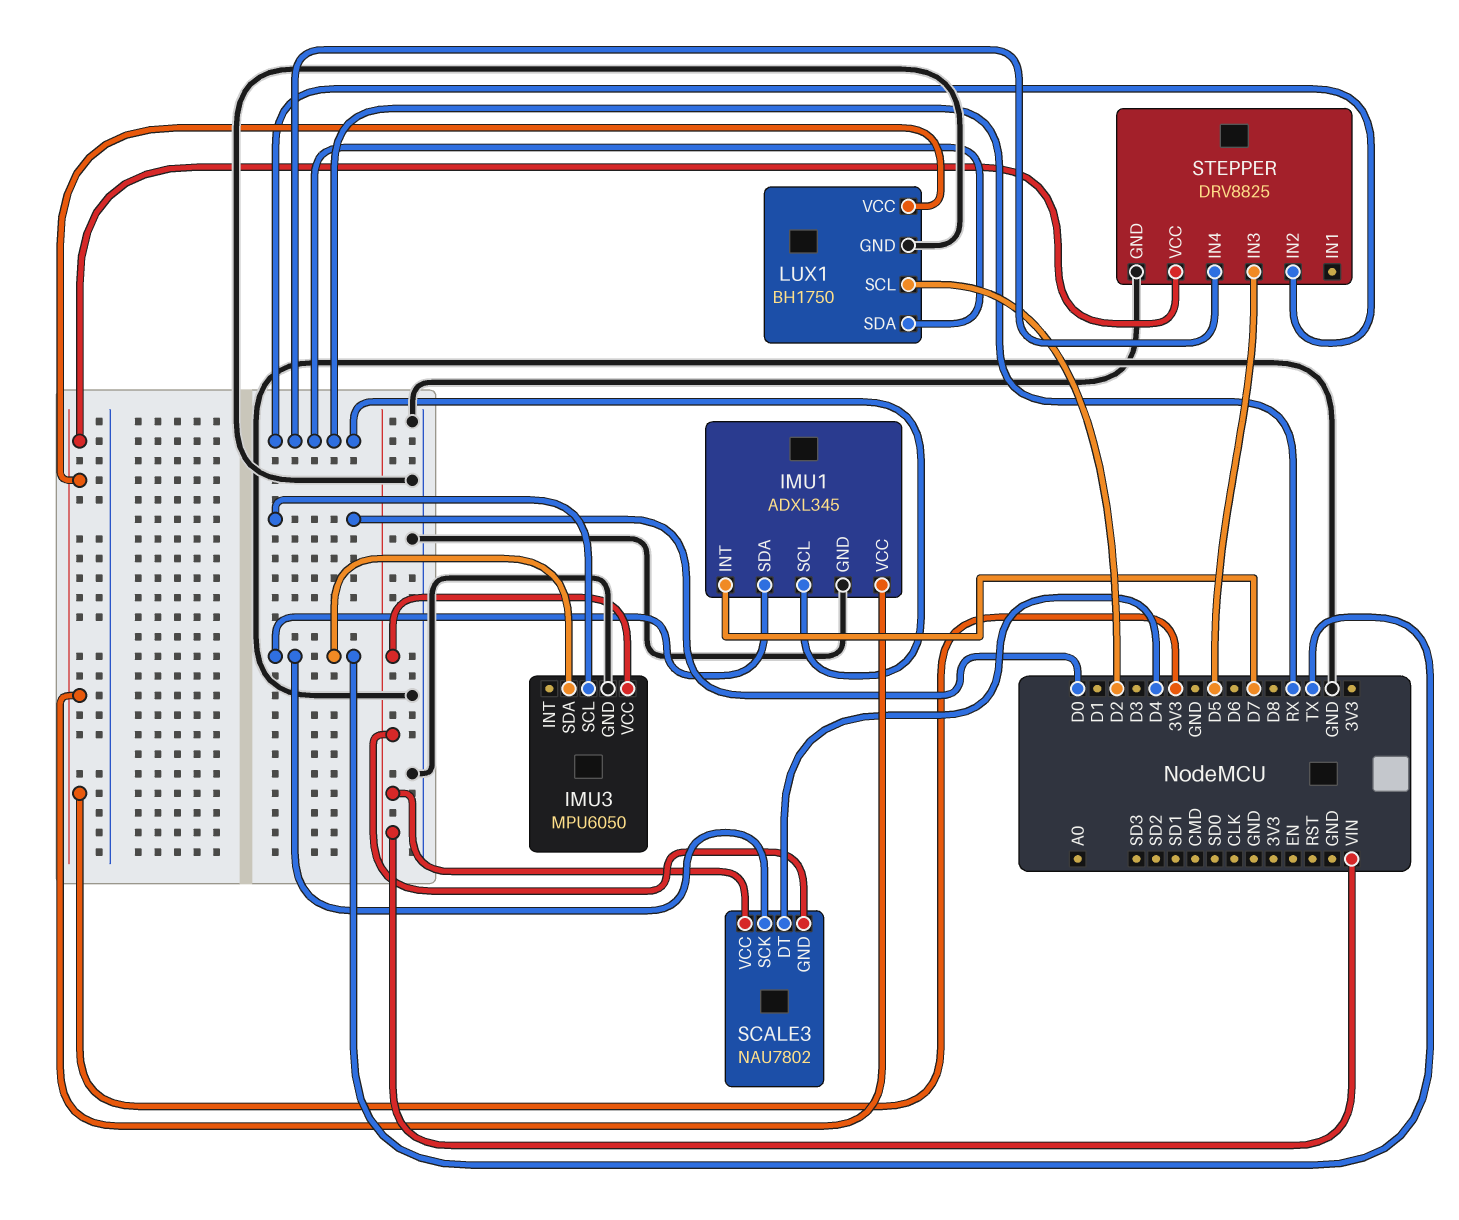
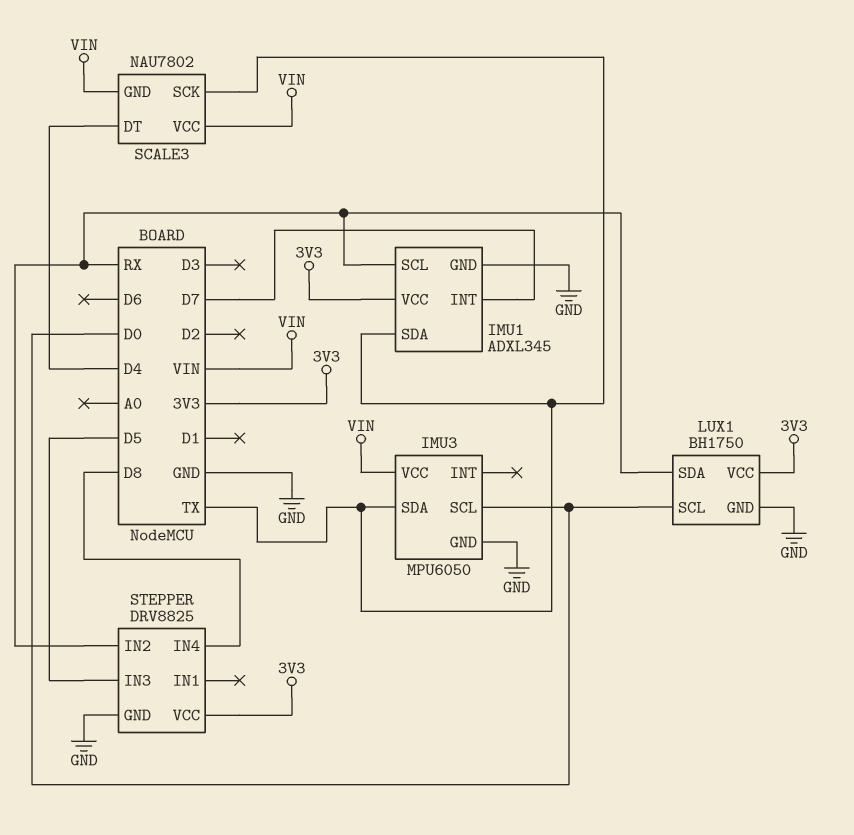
LUX1 pin SCL: D2 -> D0
STEPPER pin IN4: RX -> D8

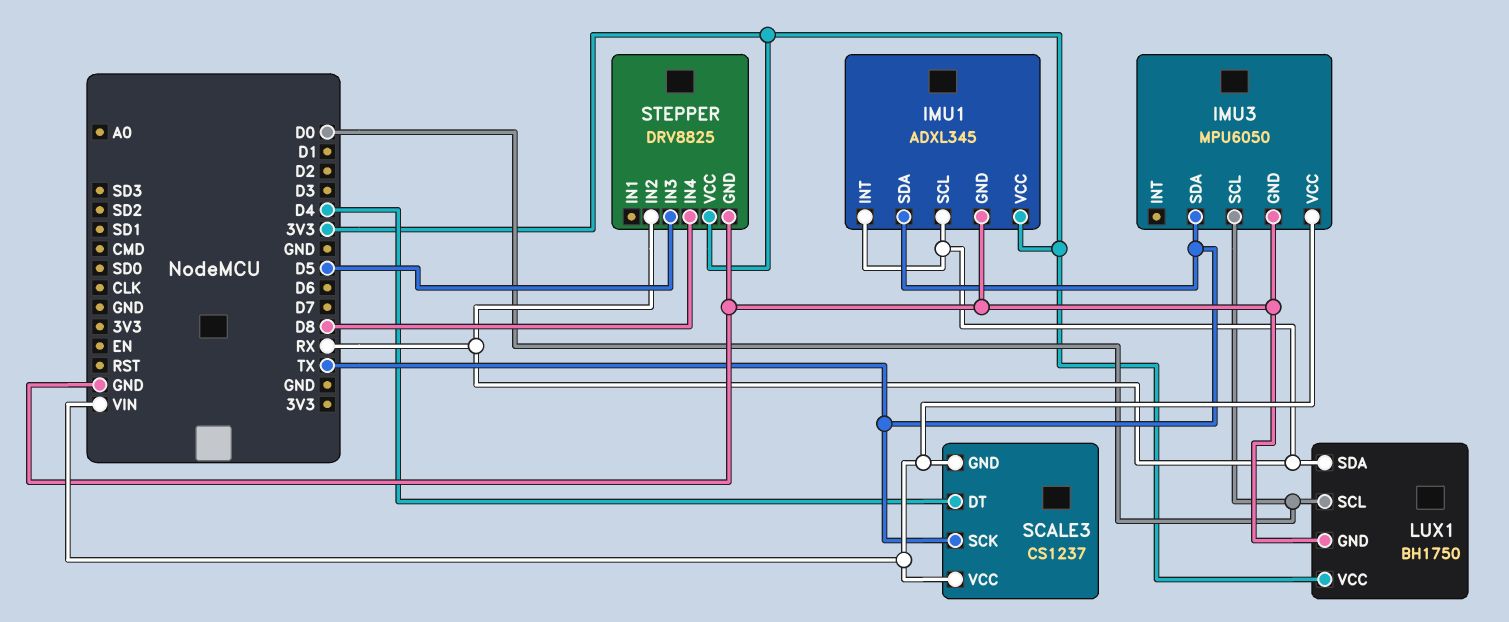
IMU1 pin INT: D7 -> RX
SCALE3: NAU7802 -> CS1237

